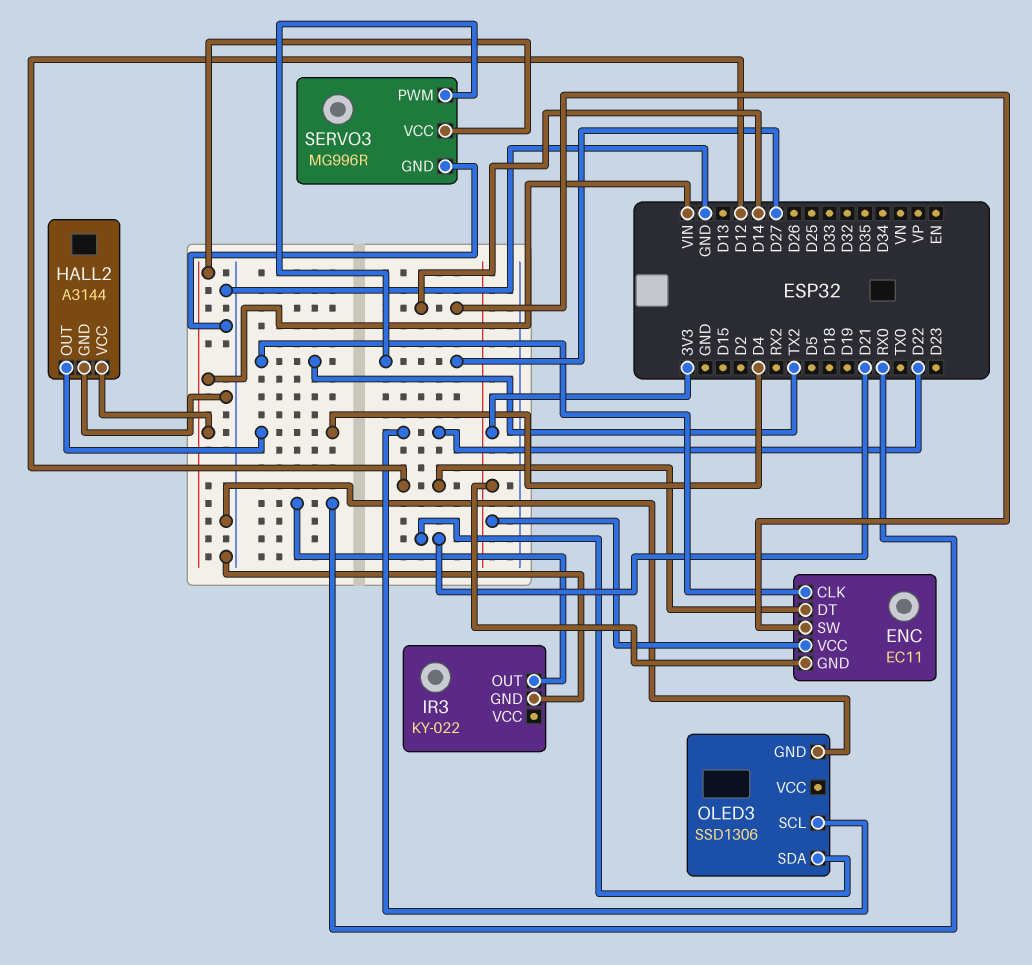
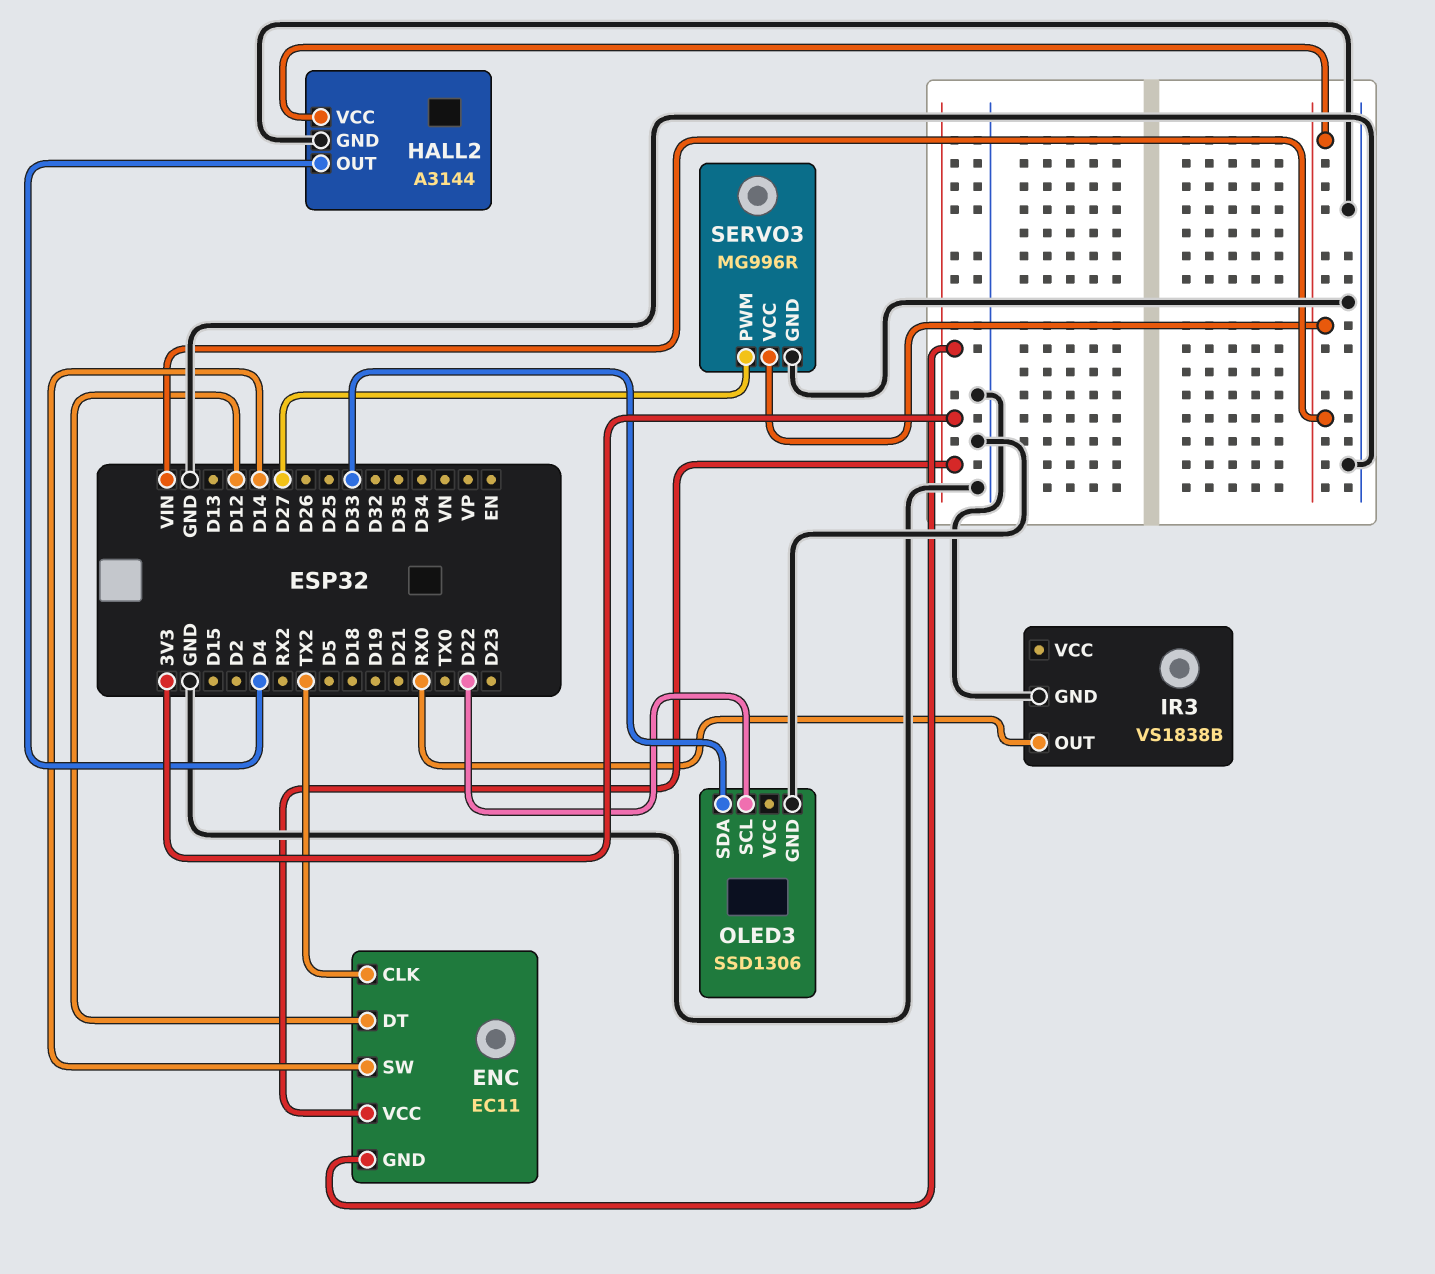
IR3: KY-022 -> VS1838B
OLED3 pin SDA: D21 -> D33

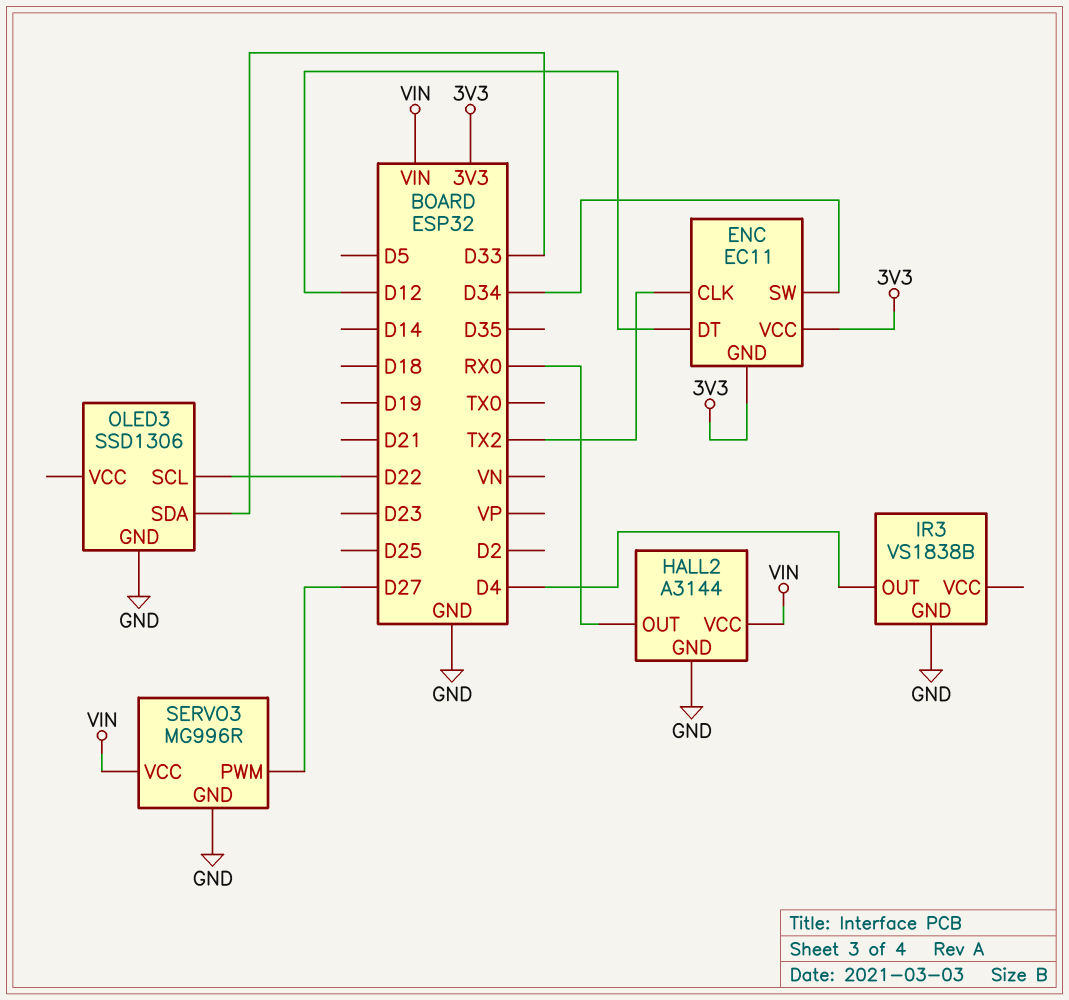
ENC pin SW: D14 -> D34
HALL2 pin OUT: D4 -> RX0
IR3 pin OUT: RX0 -> D4

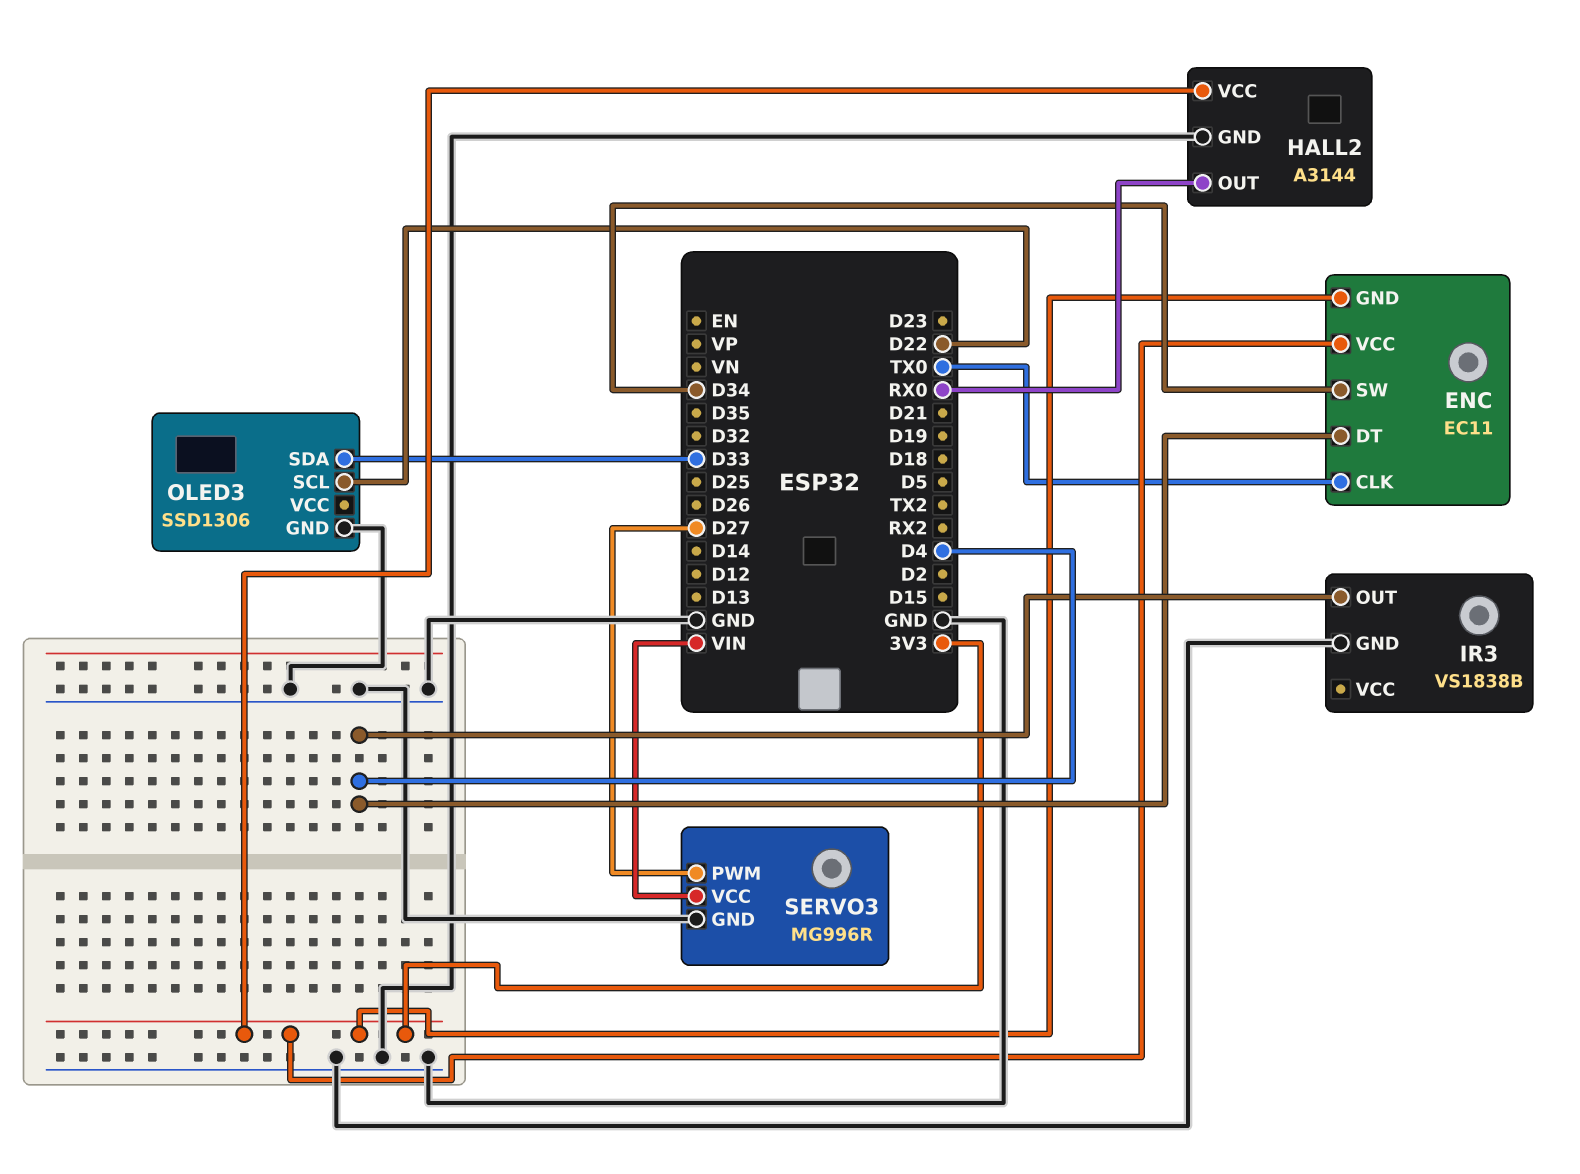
ENC pin CLK: TX2 -> TX0
ENC pin DT: D12 -> D4
HALL2 pin VCC: VIN -> 3V3

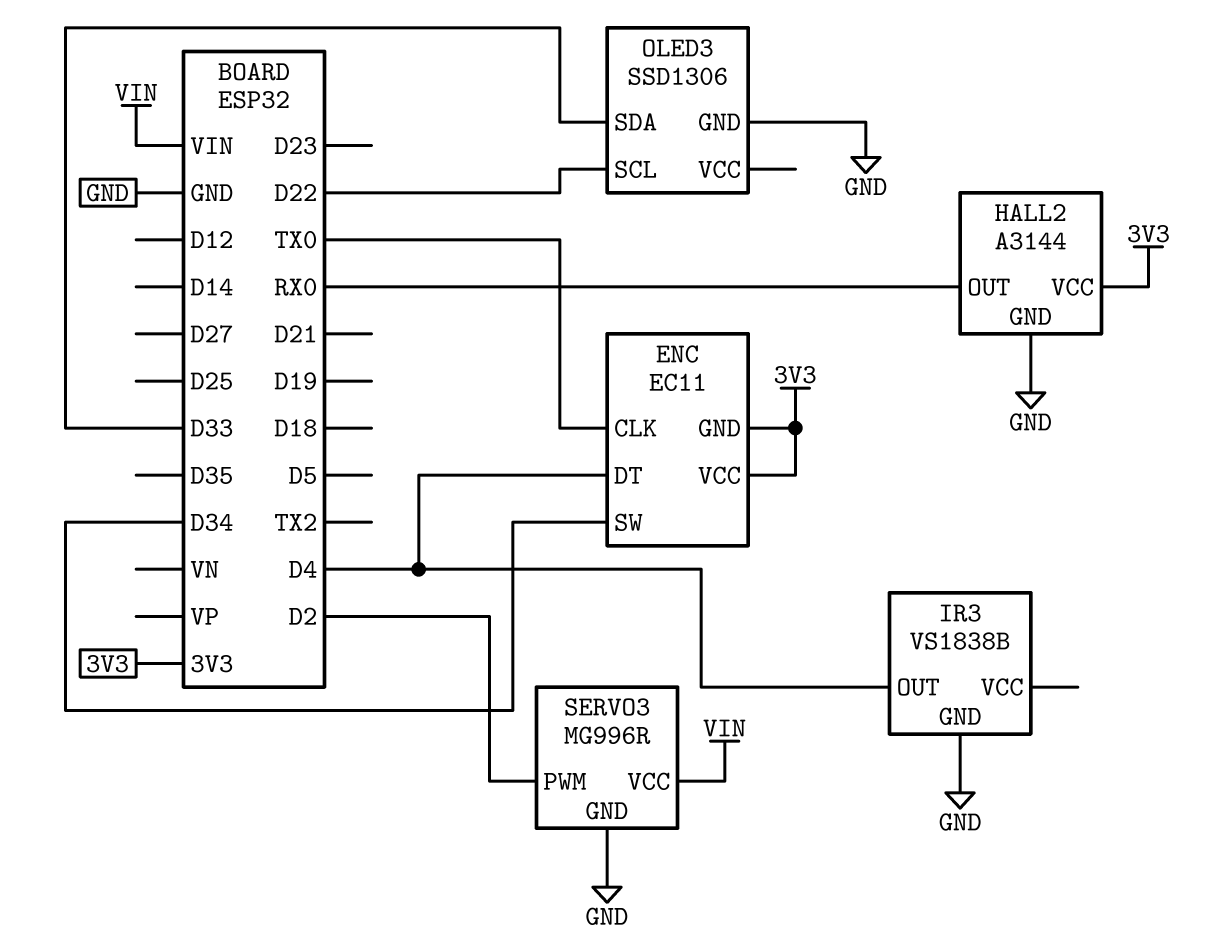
SERVO3 pin PWM: D27 -> D2

